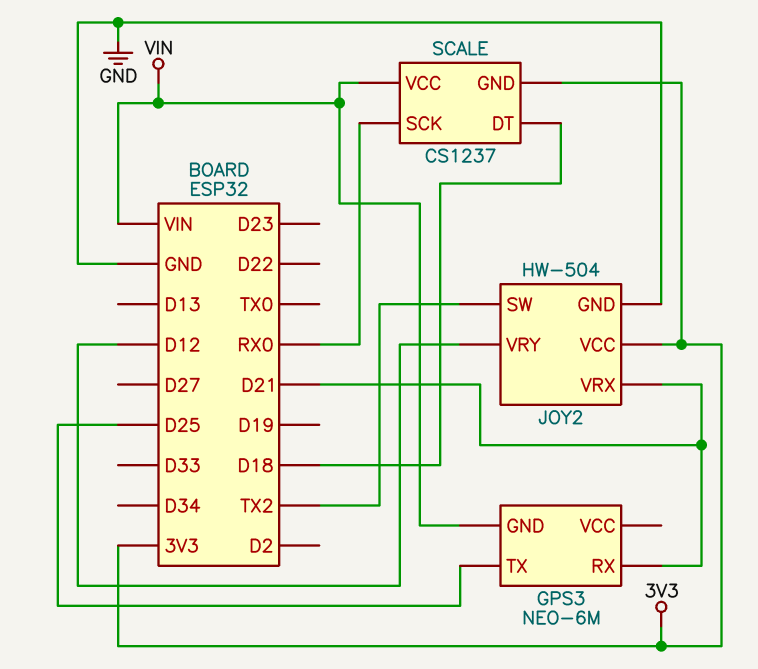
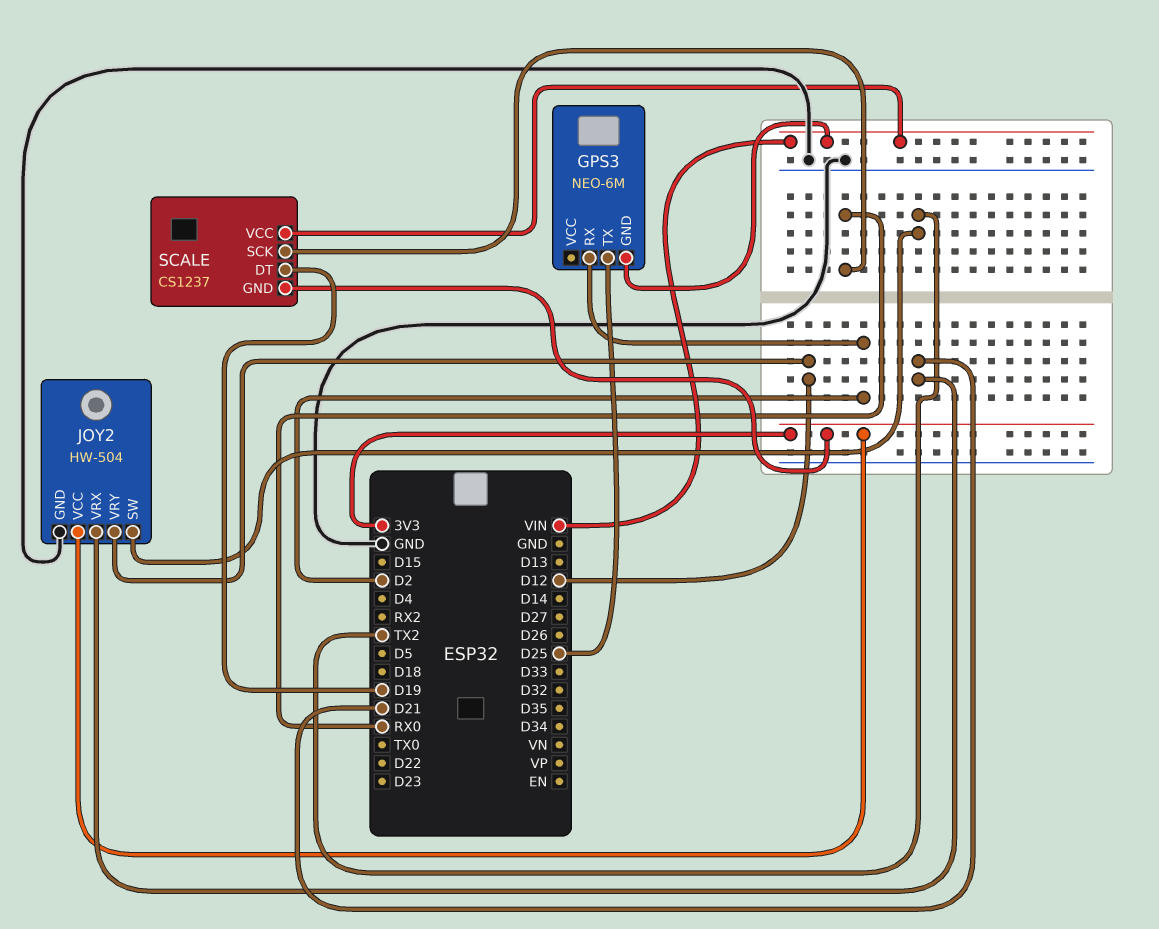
GPS3 pin RX: D21 -> D2
SCALE pin DT: D18 -> D19

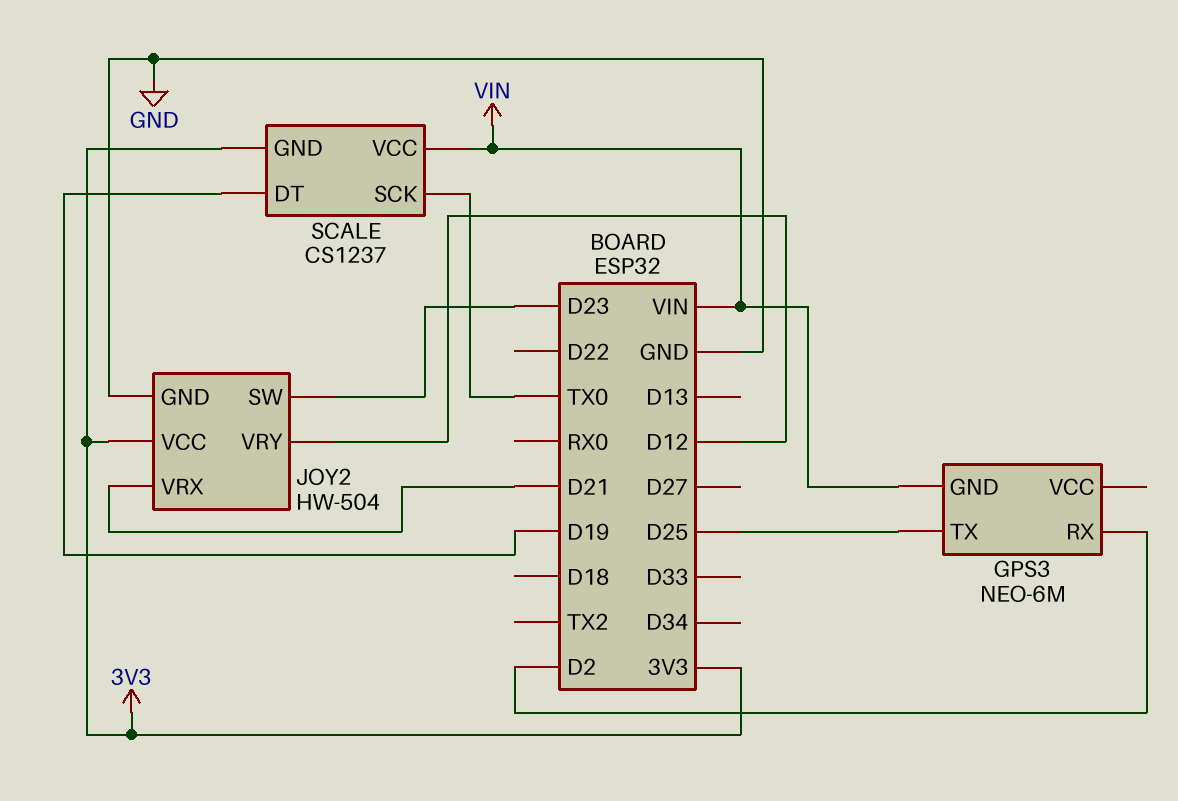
JOY2 pin SW: TX2 -> D23
SCALE pin SCK: RX0 -> TX0

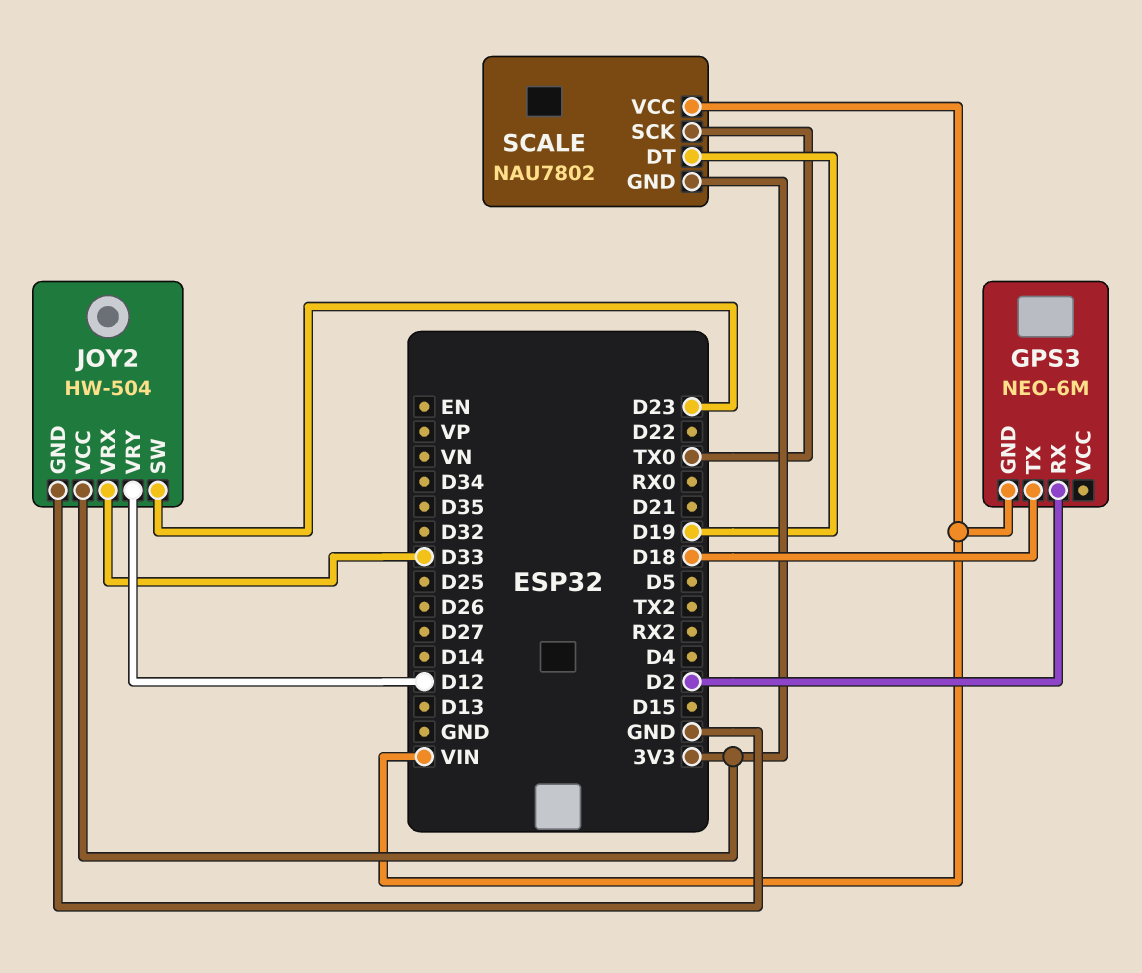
GPS3 pin TX: D25 -> D18
JOY2 pin VRX: D21 -> D33
SCALE: CS1237 -> NAU7802

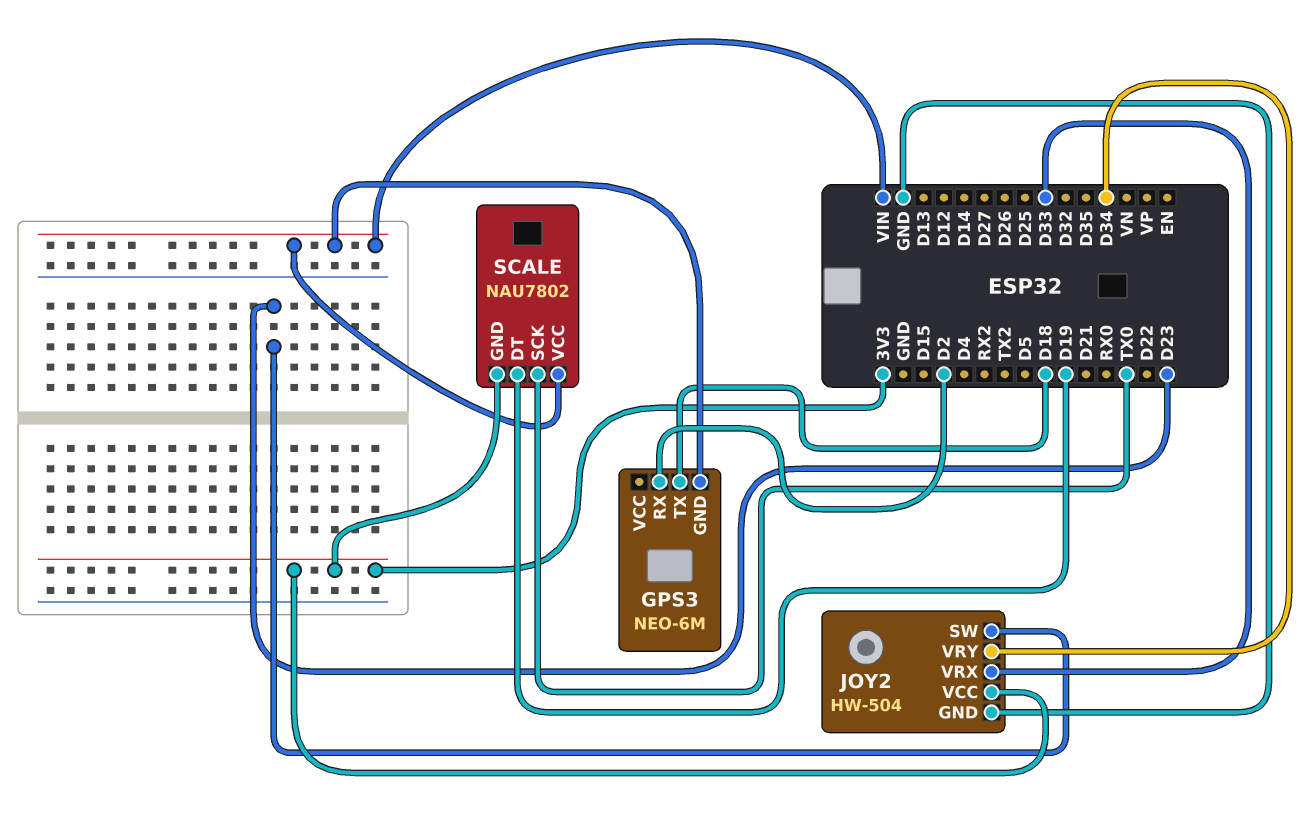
JOY2 pin VRY: D12 -> D34

